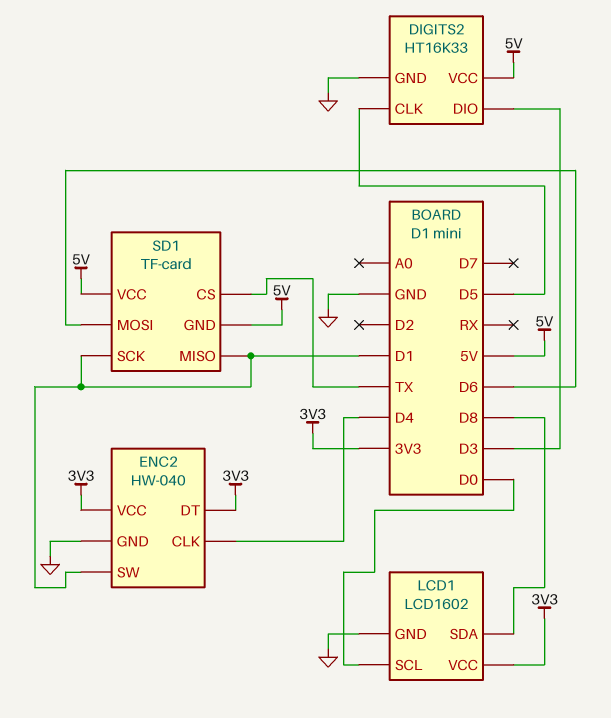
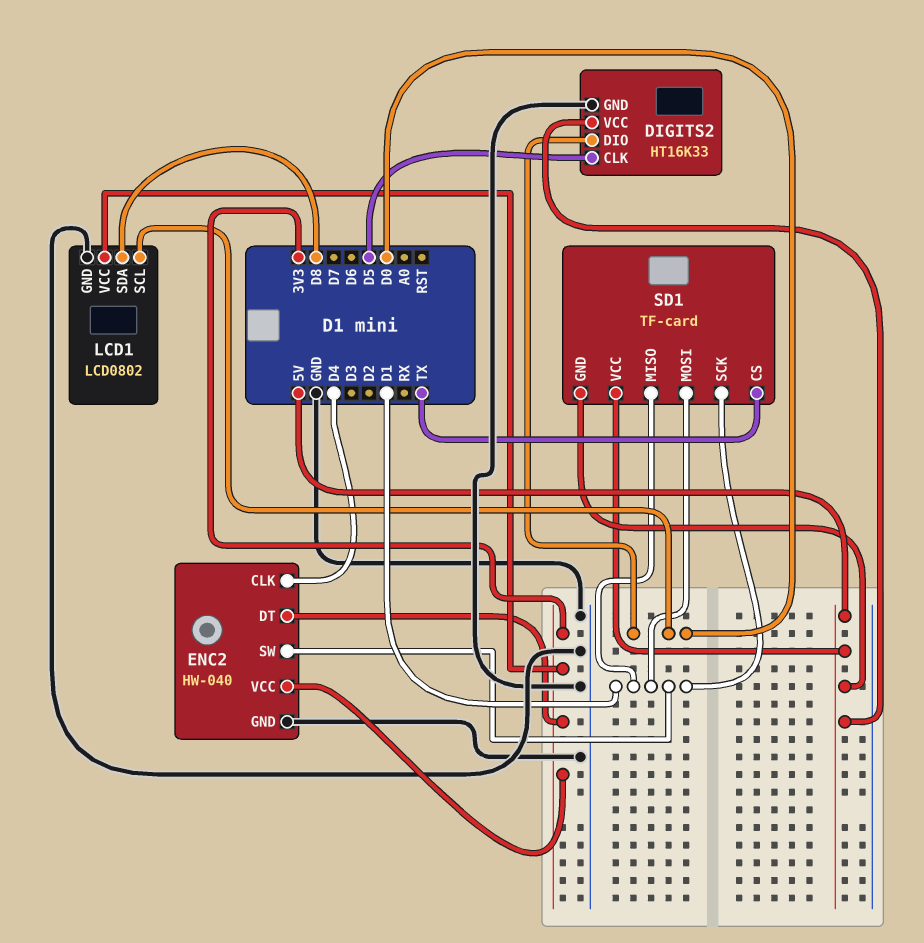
DIGITS2 pin DIO: D3 -> D0
LCD1: LCD1602 -> LCD0802
SD1 pin MOSI: D6 -> D1

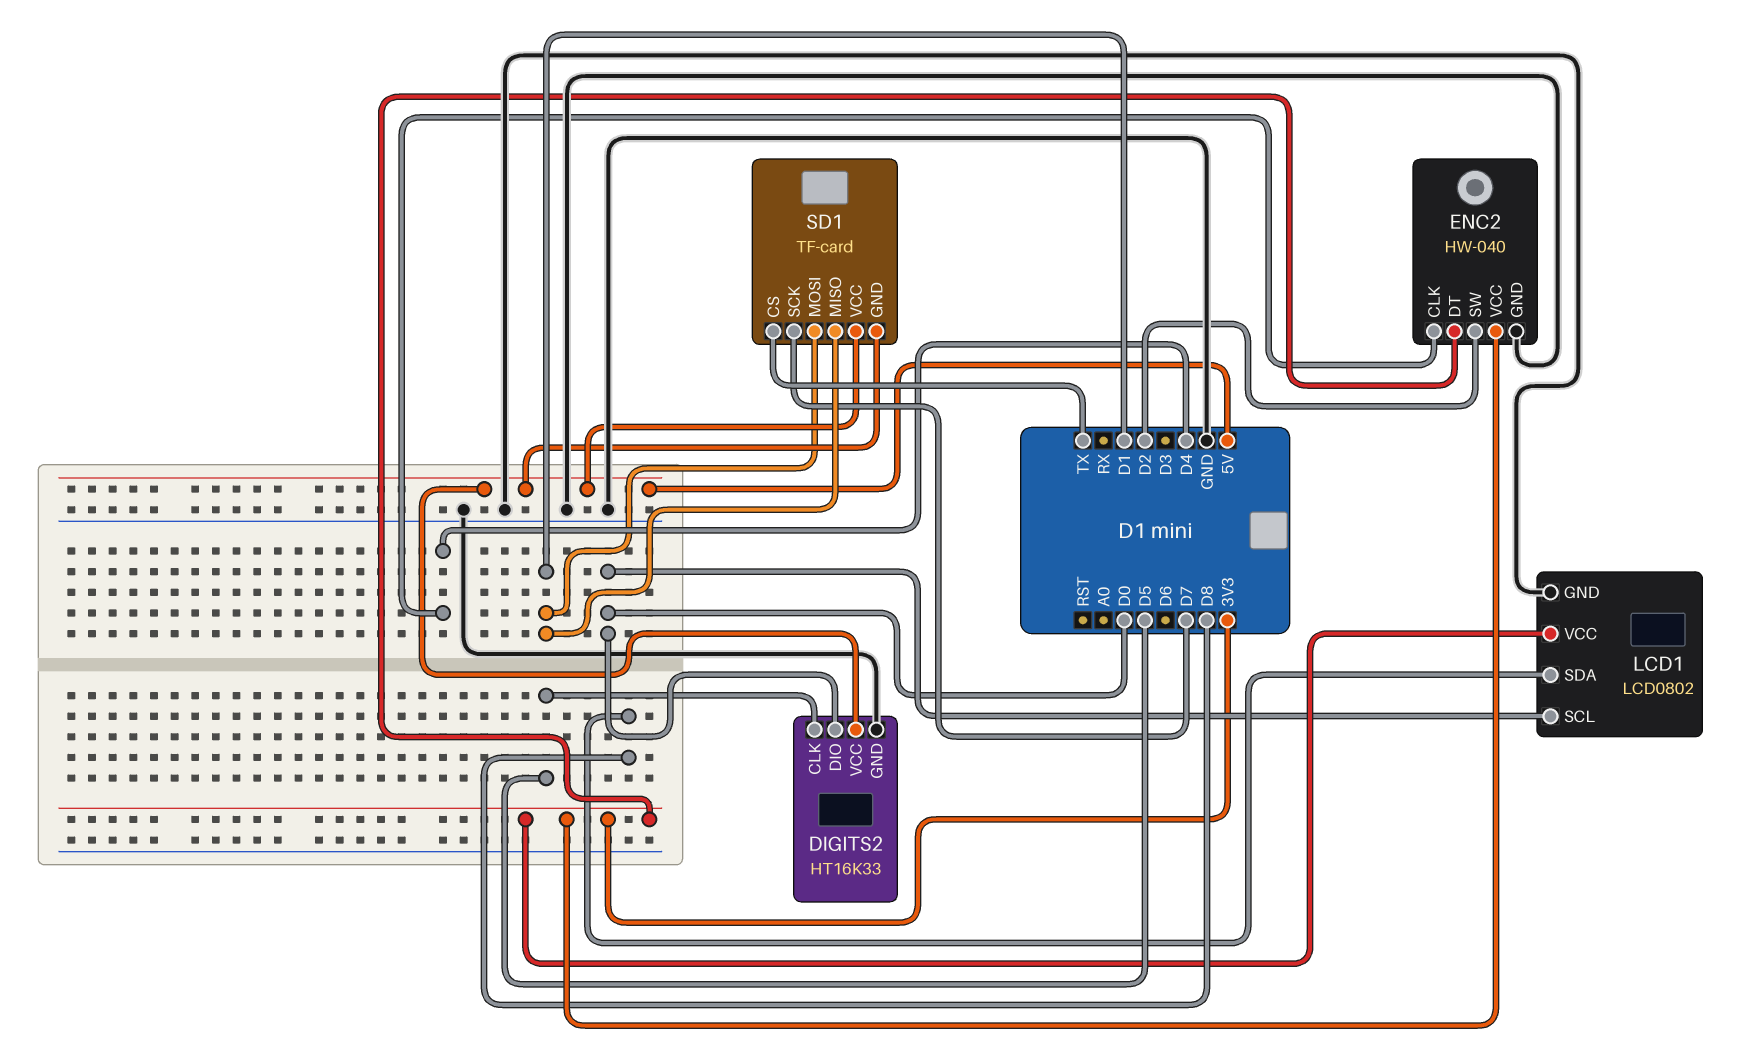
ENC2 pin SW: D1 -> D2
SD1 pin SCK: D1 -> D7

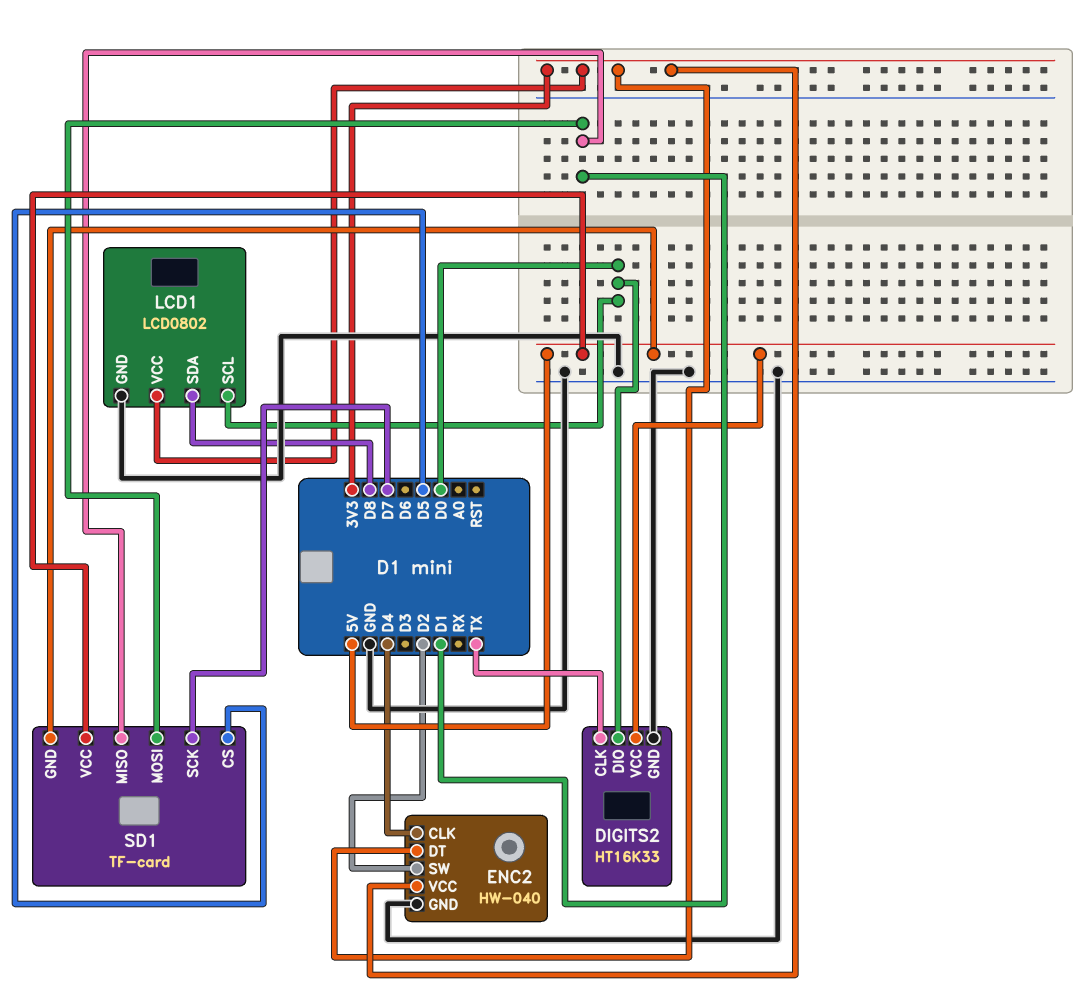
DIGITS2 pin CLK: D5 -> TX
SD1 pin CS: TX -> D5

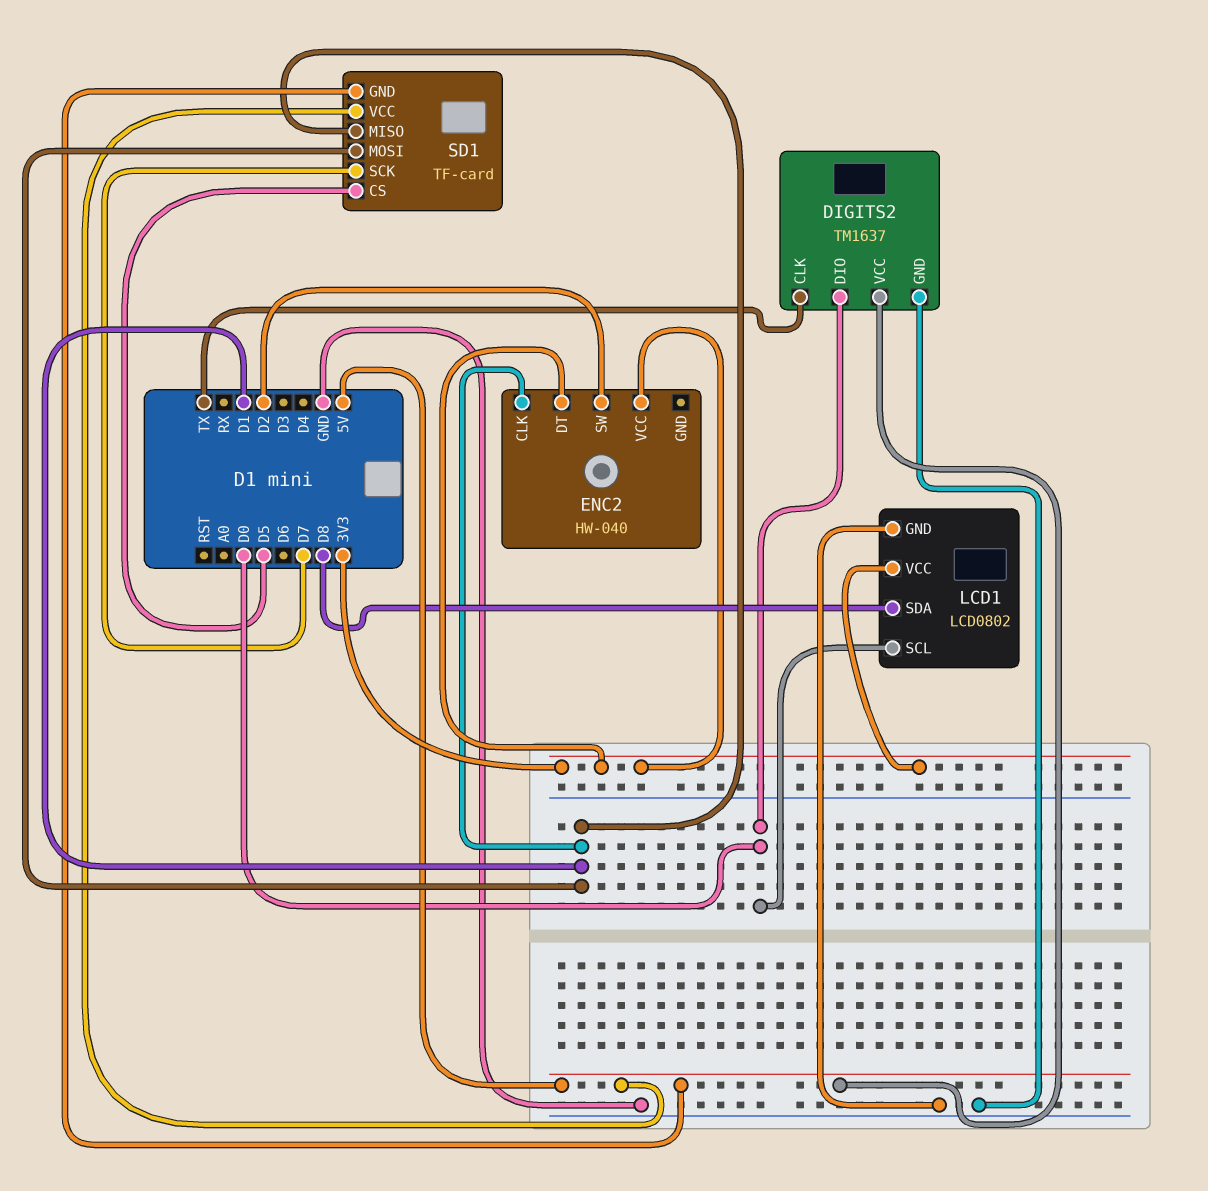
DIGITS2: HT16K33 -> TM1637
ENC2 pin CLK: D4 -> D1
ENC2 pin GND: GND -> none

